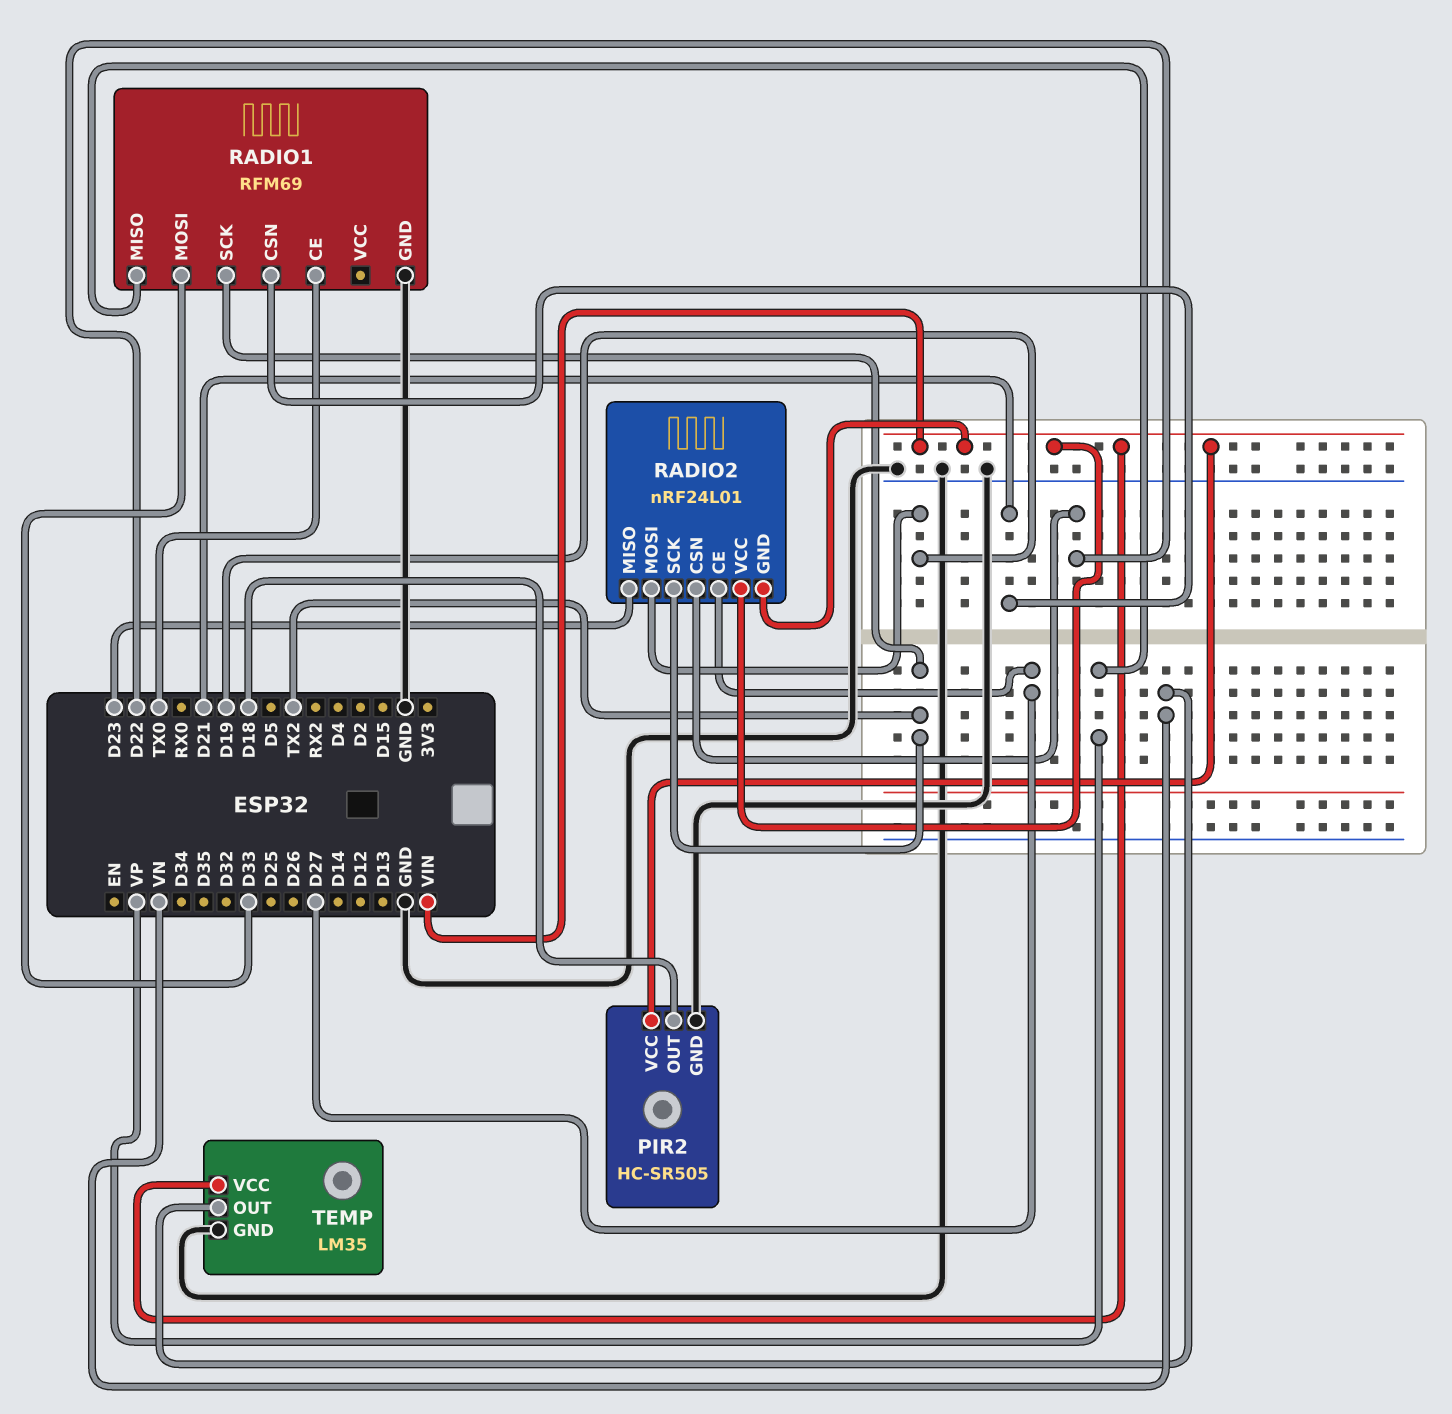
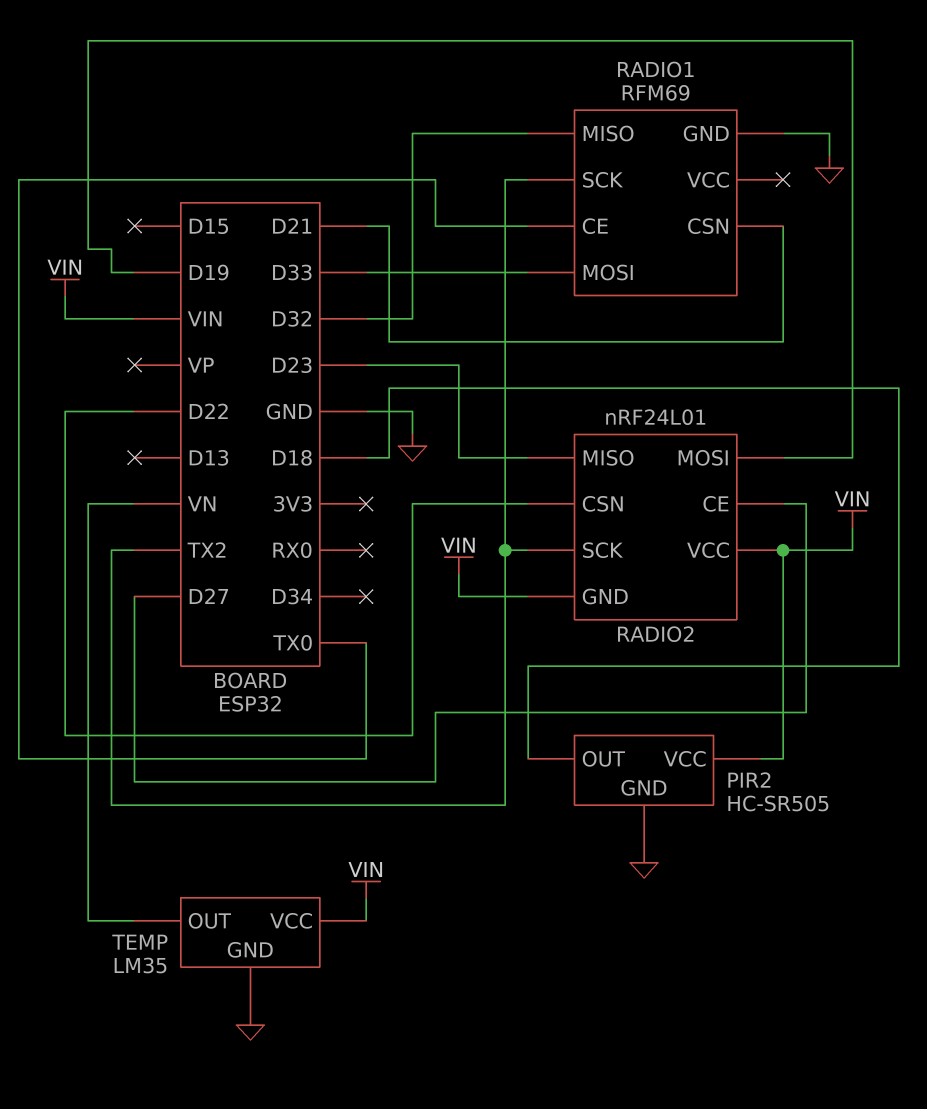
RADIO1 pin MISO: VP -> D32

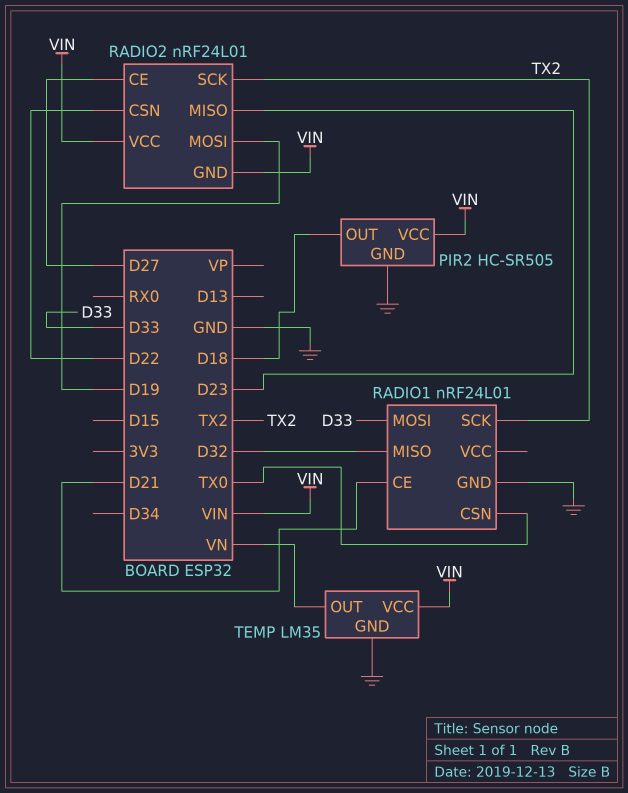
RADIO1: RFM69 -> nRF24L01
RADIO1 pin CE: TX0 -> D21
RADIO1 pin CSN: D21 -> TX0

